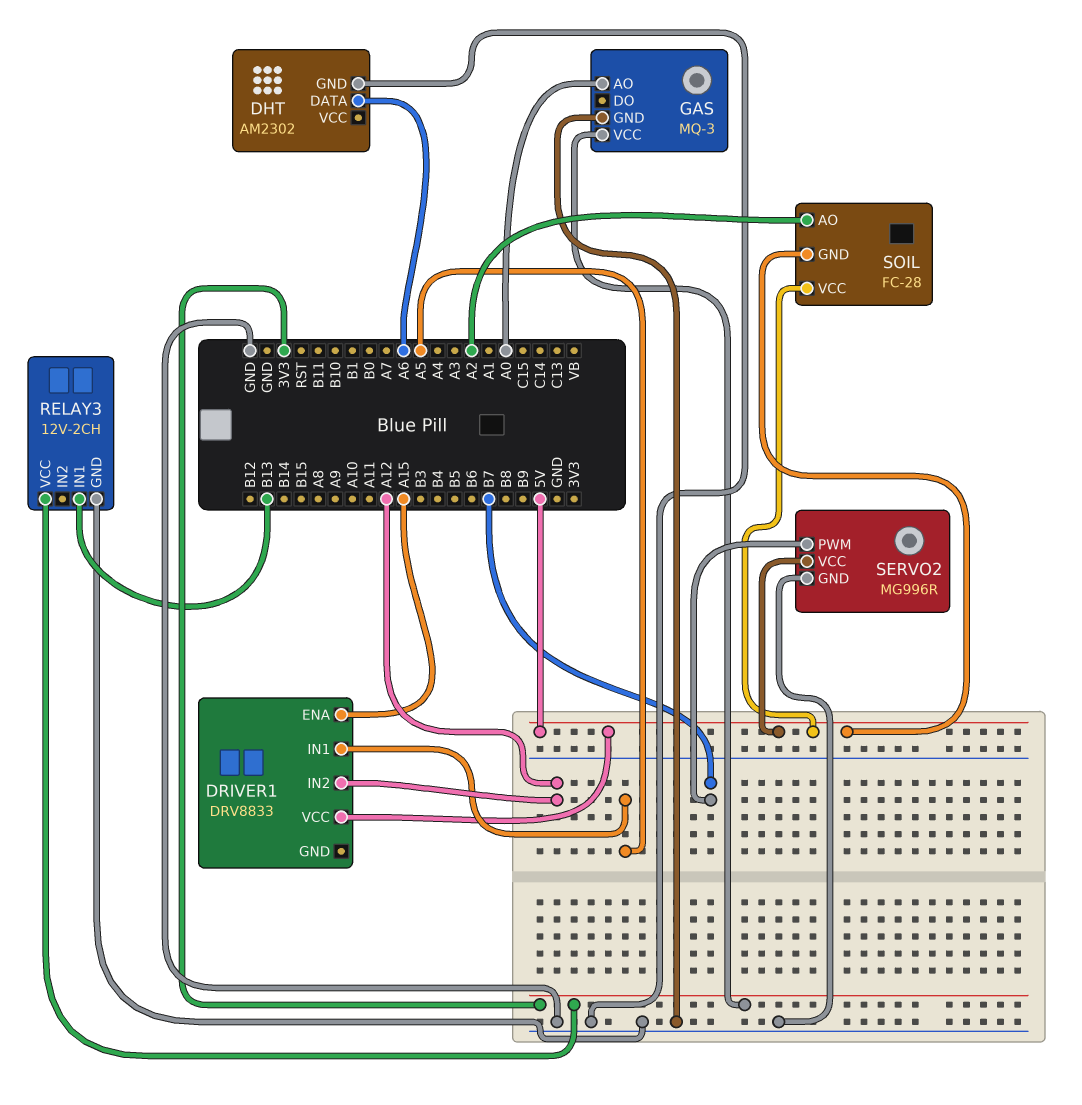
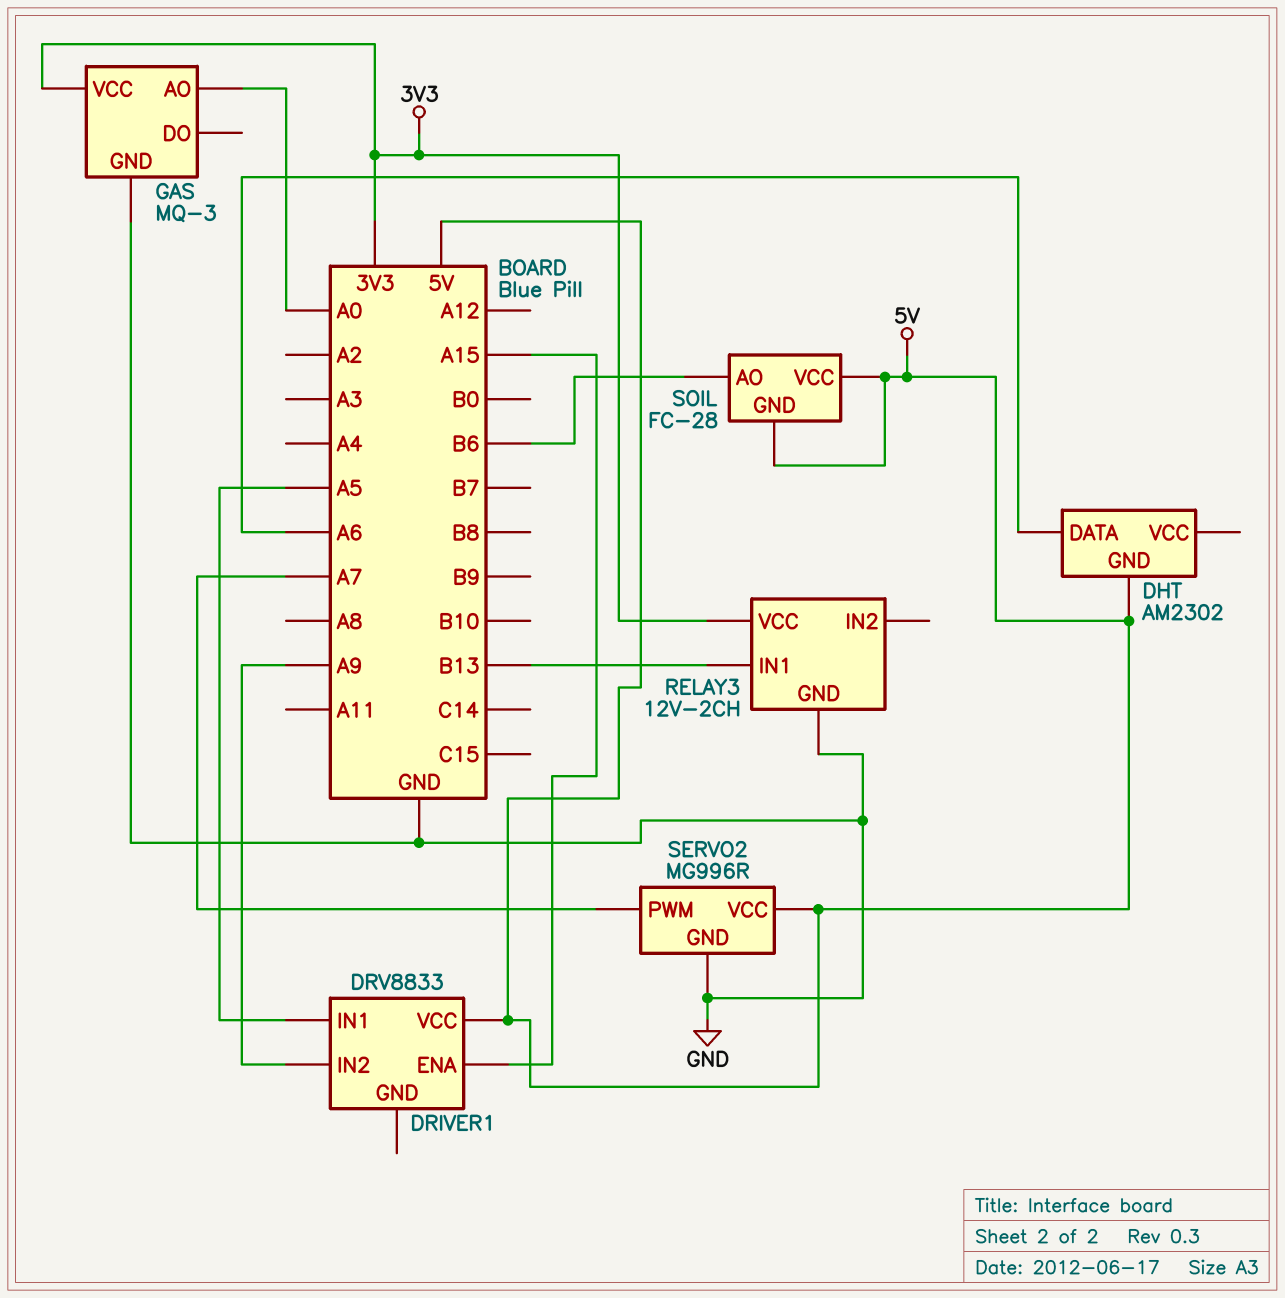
DHT pin GND: GND -> 5V
DRIVER1 pin IN2: A12 -> A9
SERVO2 pin PWM: B7 -> A7
SOIL pin AO: A2 -> B6

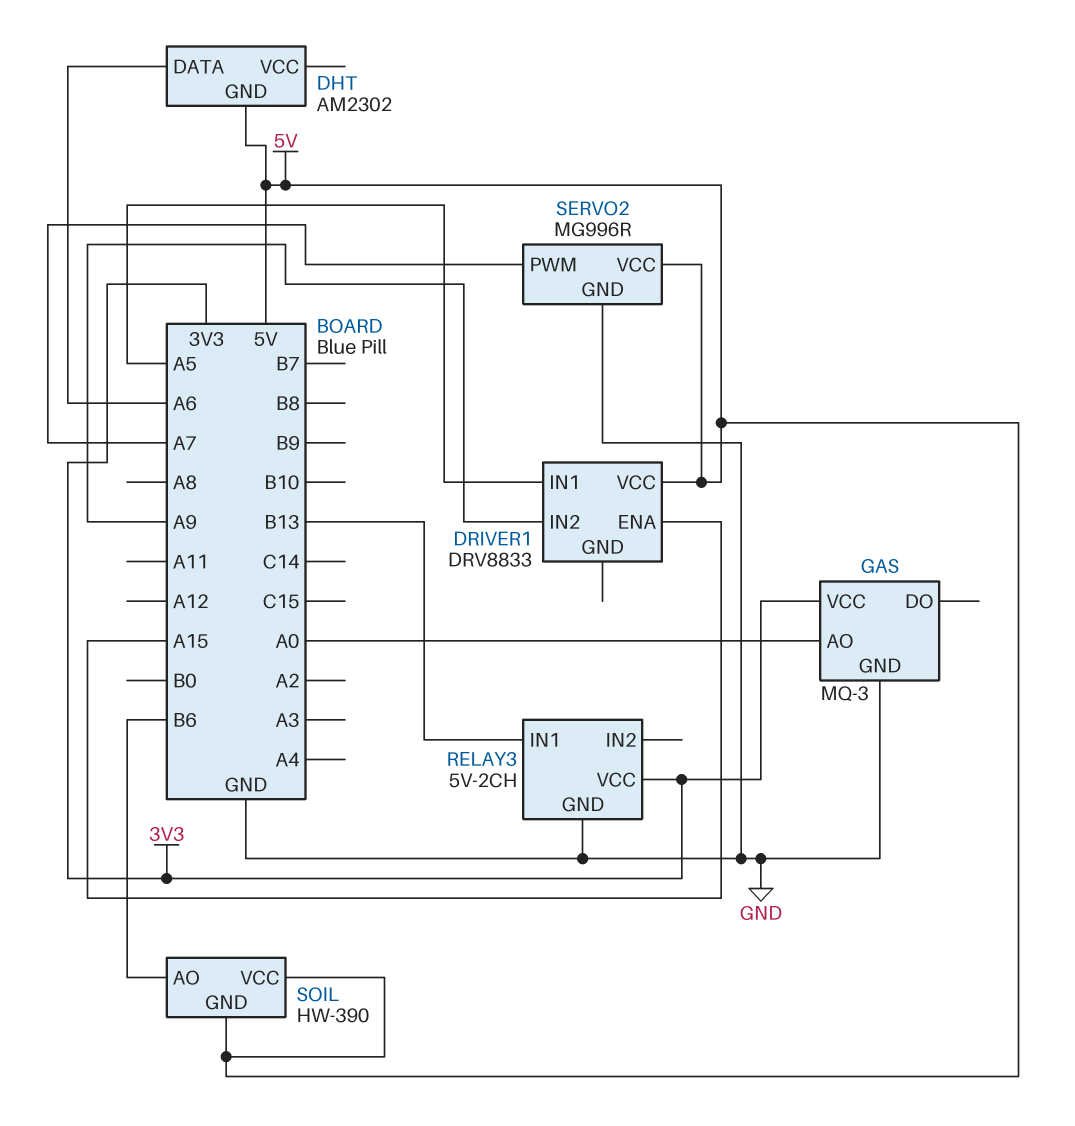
RELAY3: 12V-2CH -> 5V-2CH
SOIL: FC-28 -> HW-390

